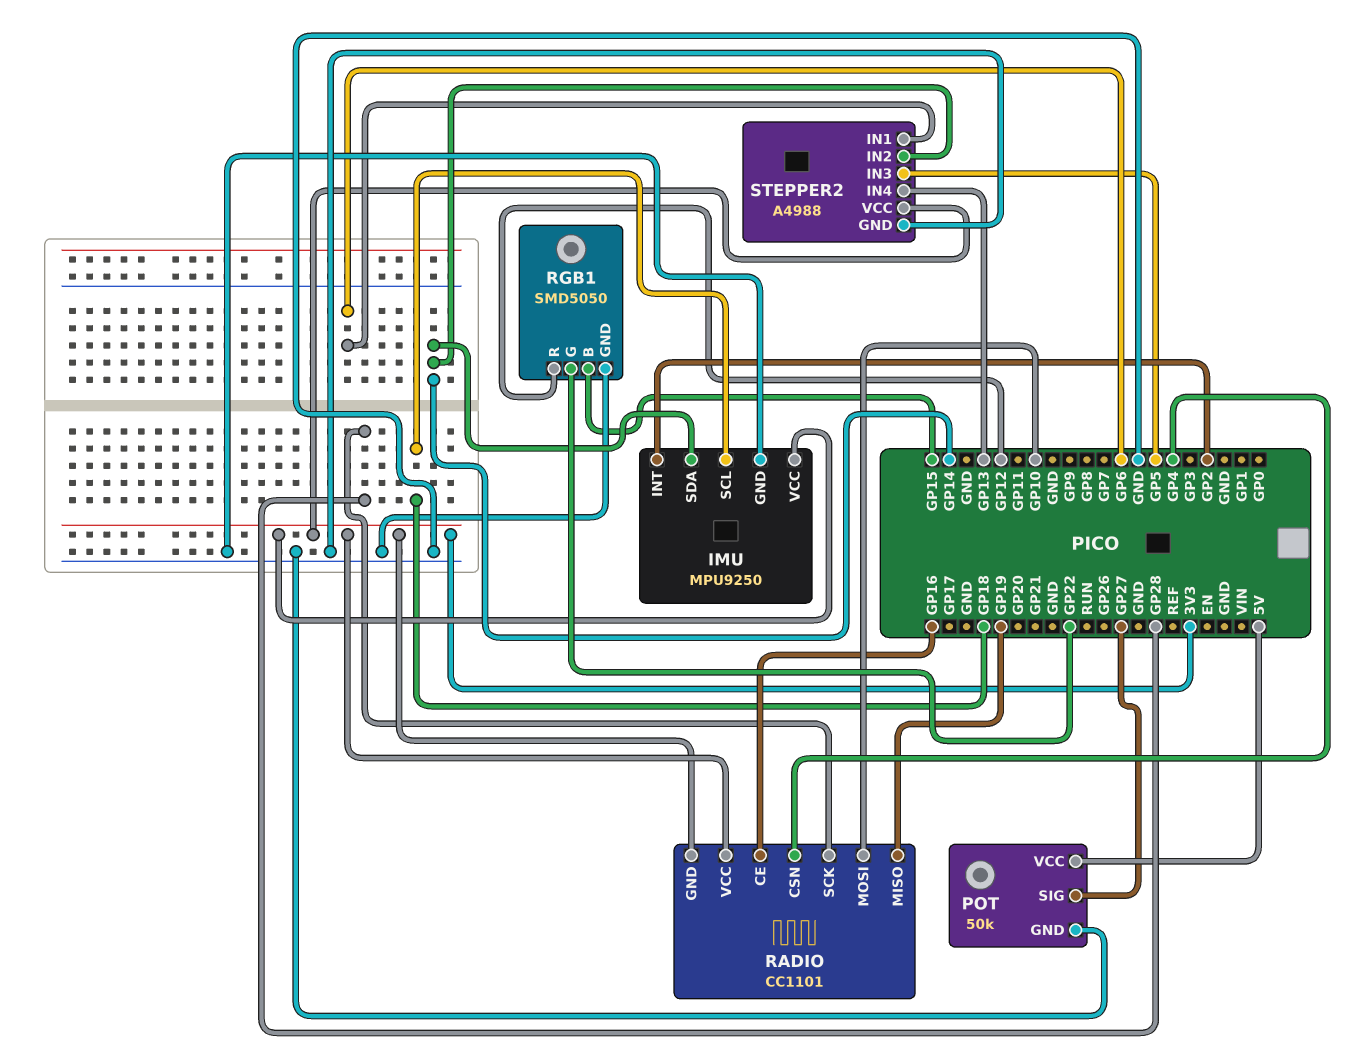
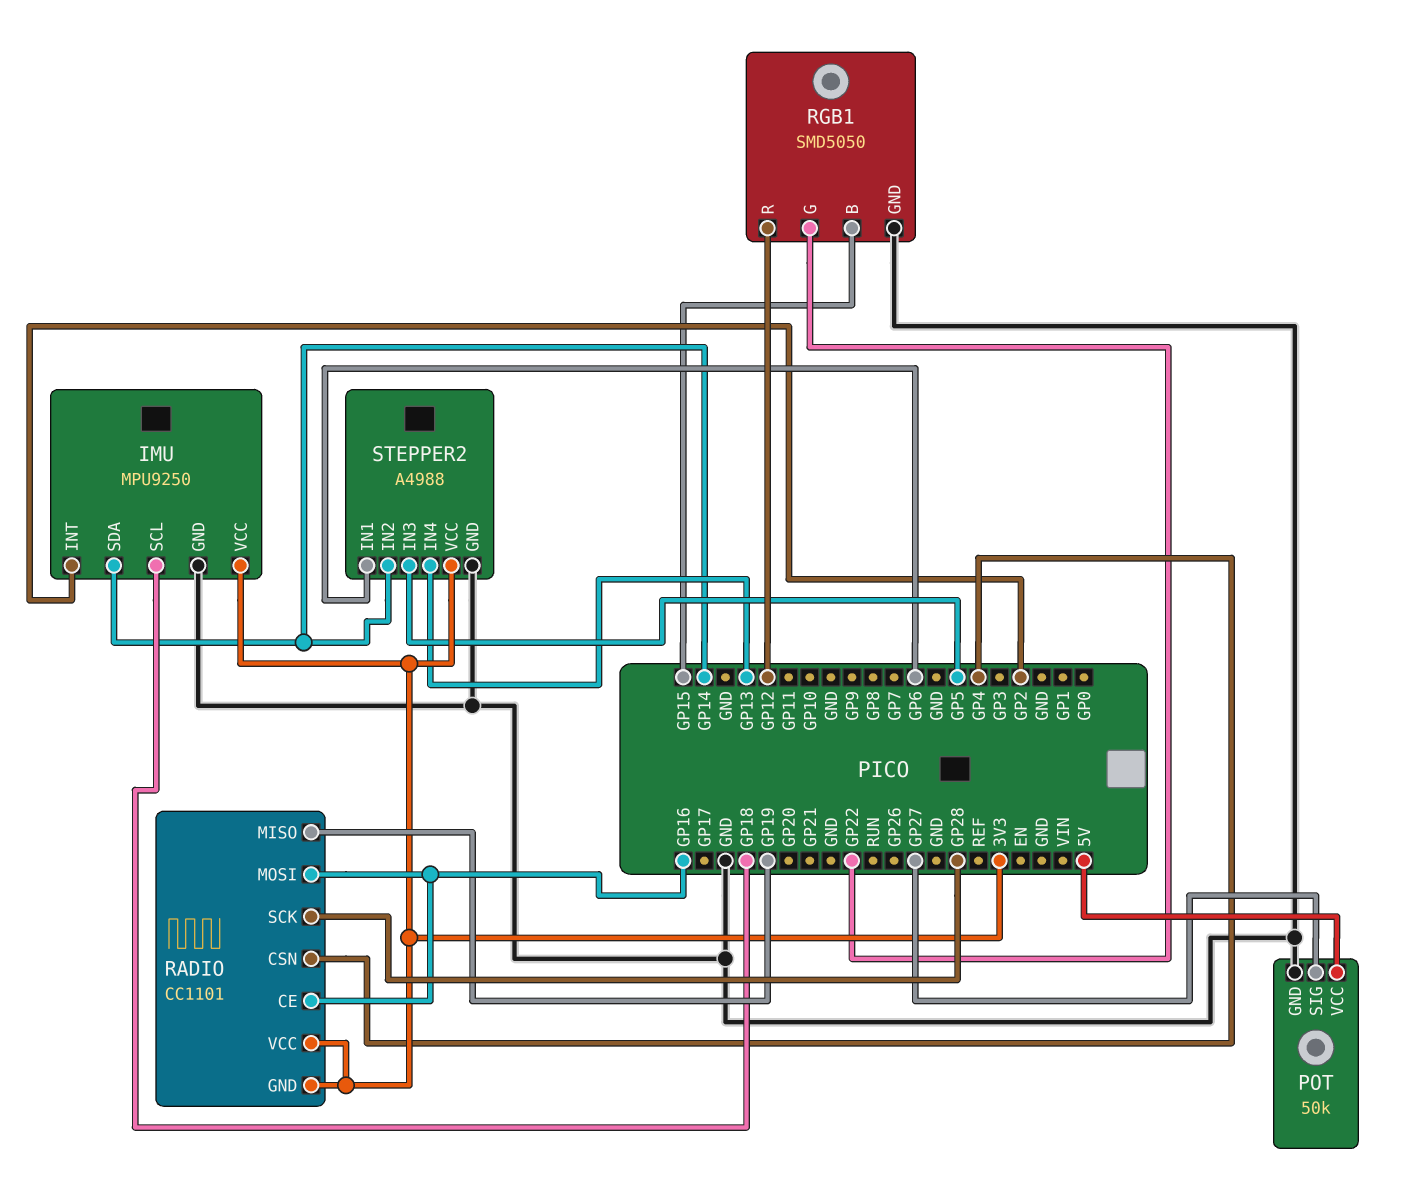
RADIO pin MOSI: GP10 -> GP16

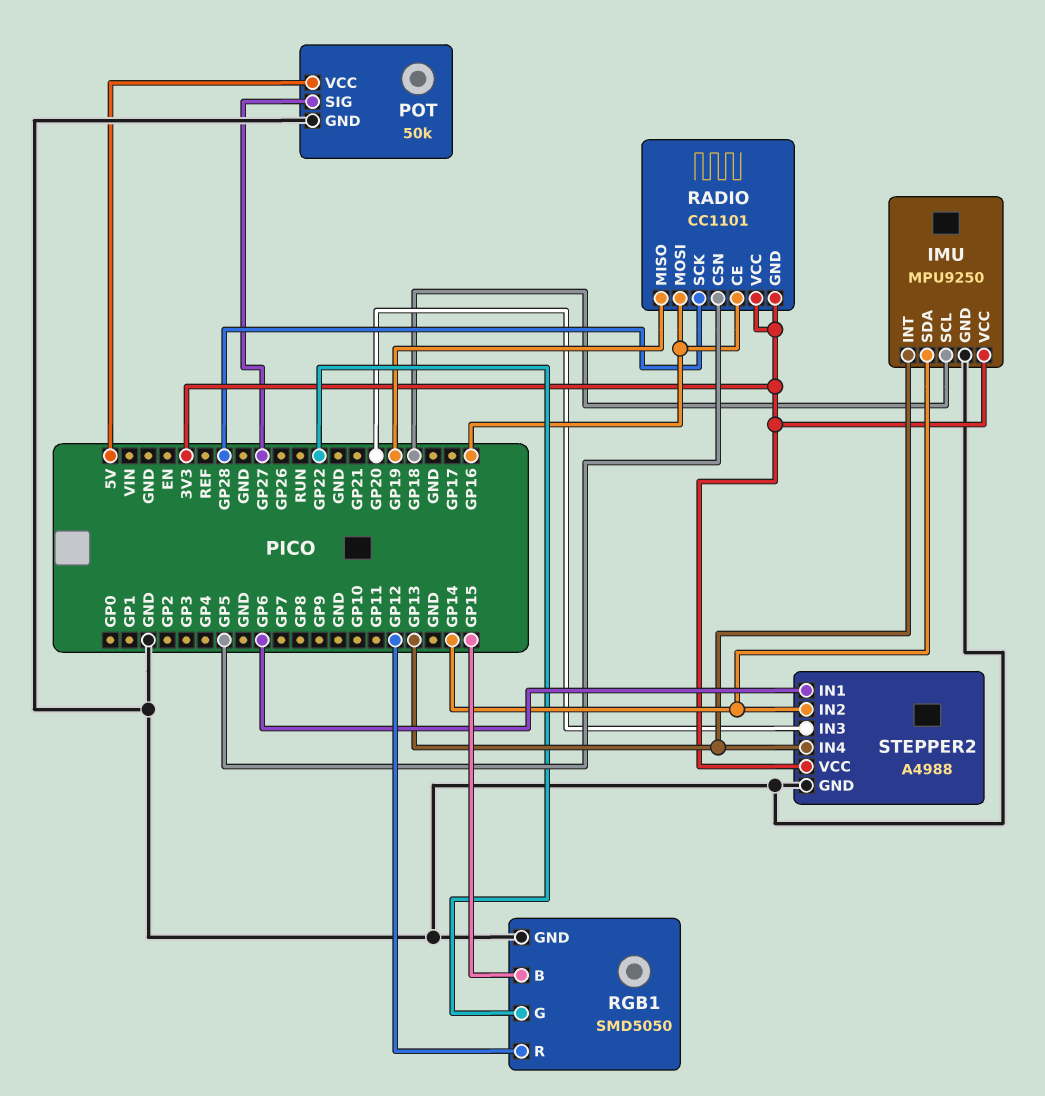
IMU pin INT: GP2 -> GP13
RADIO pin CSN: GP4 -> GP5
STEPPER2 pin IN3: GP5 -> GP20

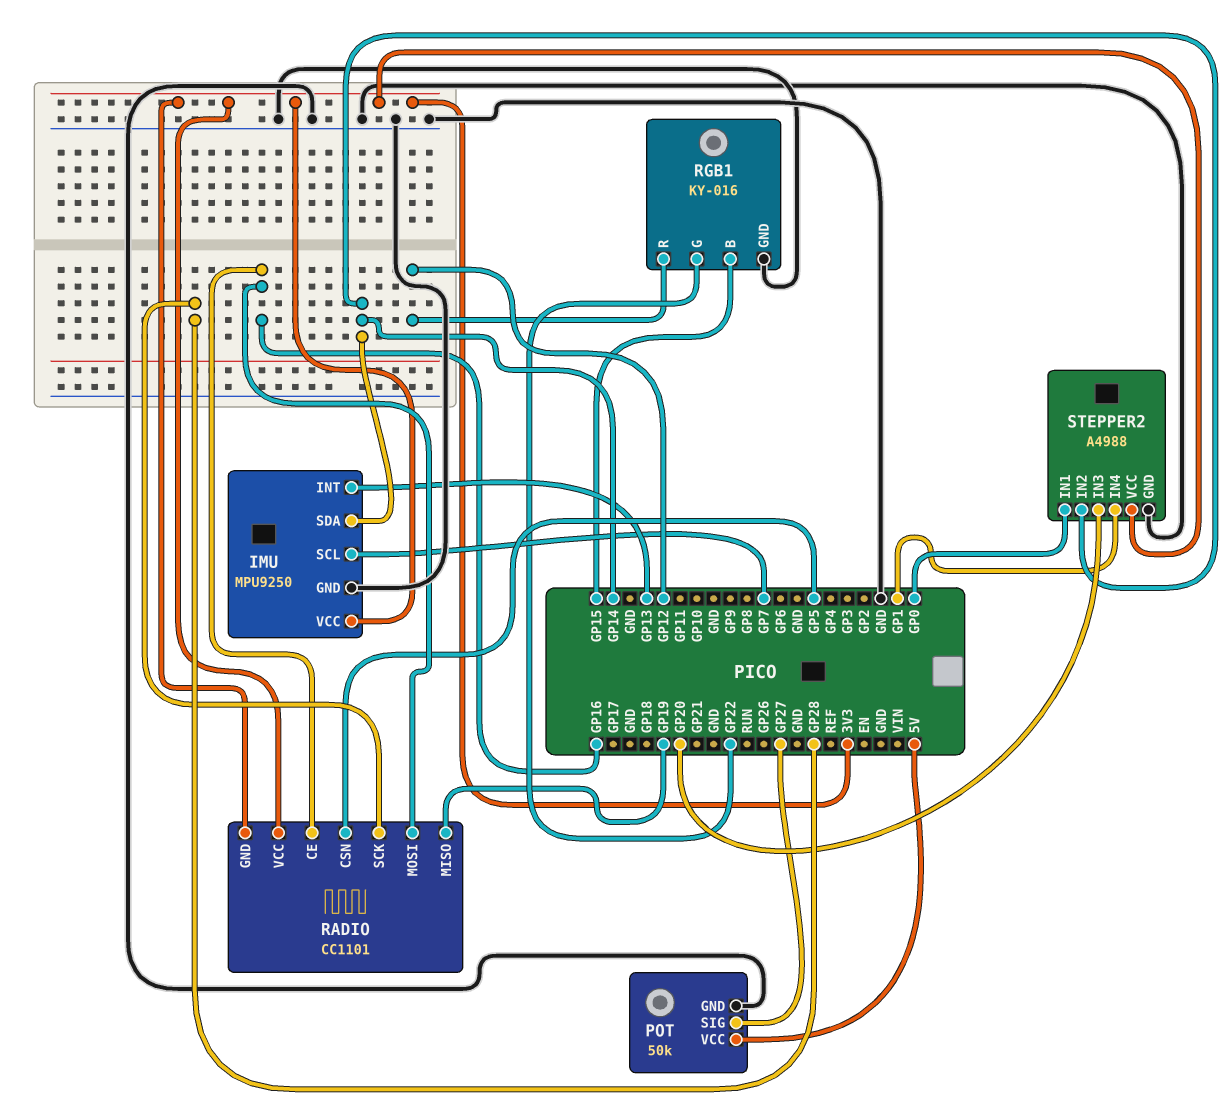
IMU pin SCL: GP18 -> GP7
RGB1: SMD5050 -> KY-016
STEPPER2 pin IN1: GP6 -> GP0
STEPPER2 pin IN4: GP13 -> GP1

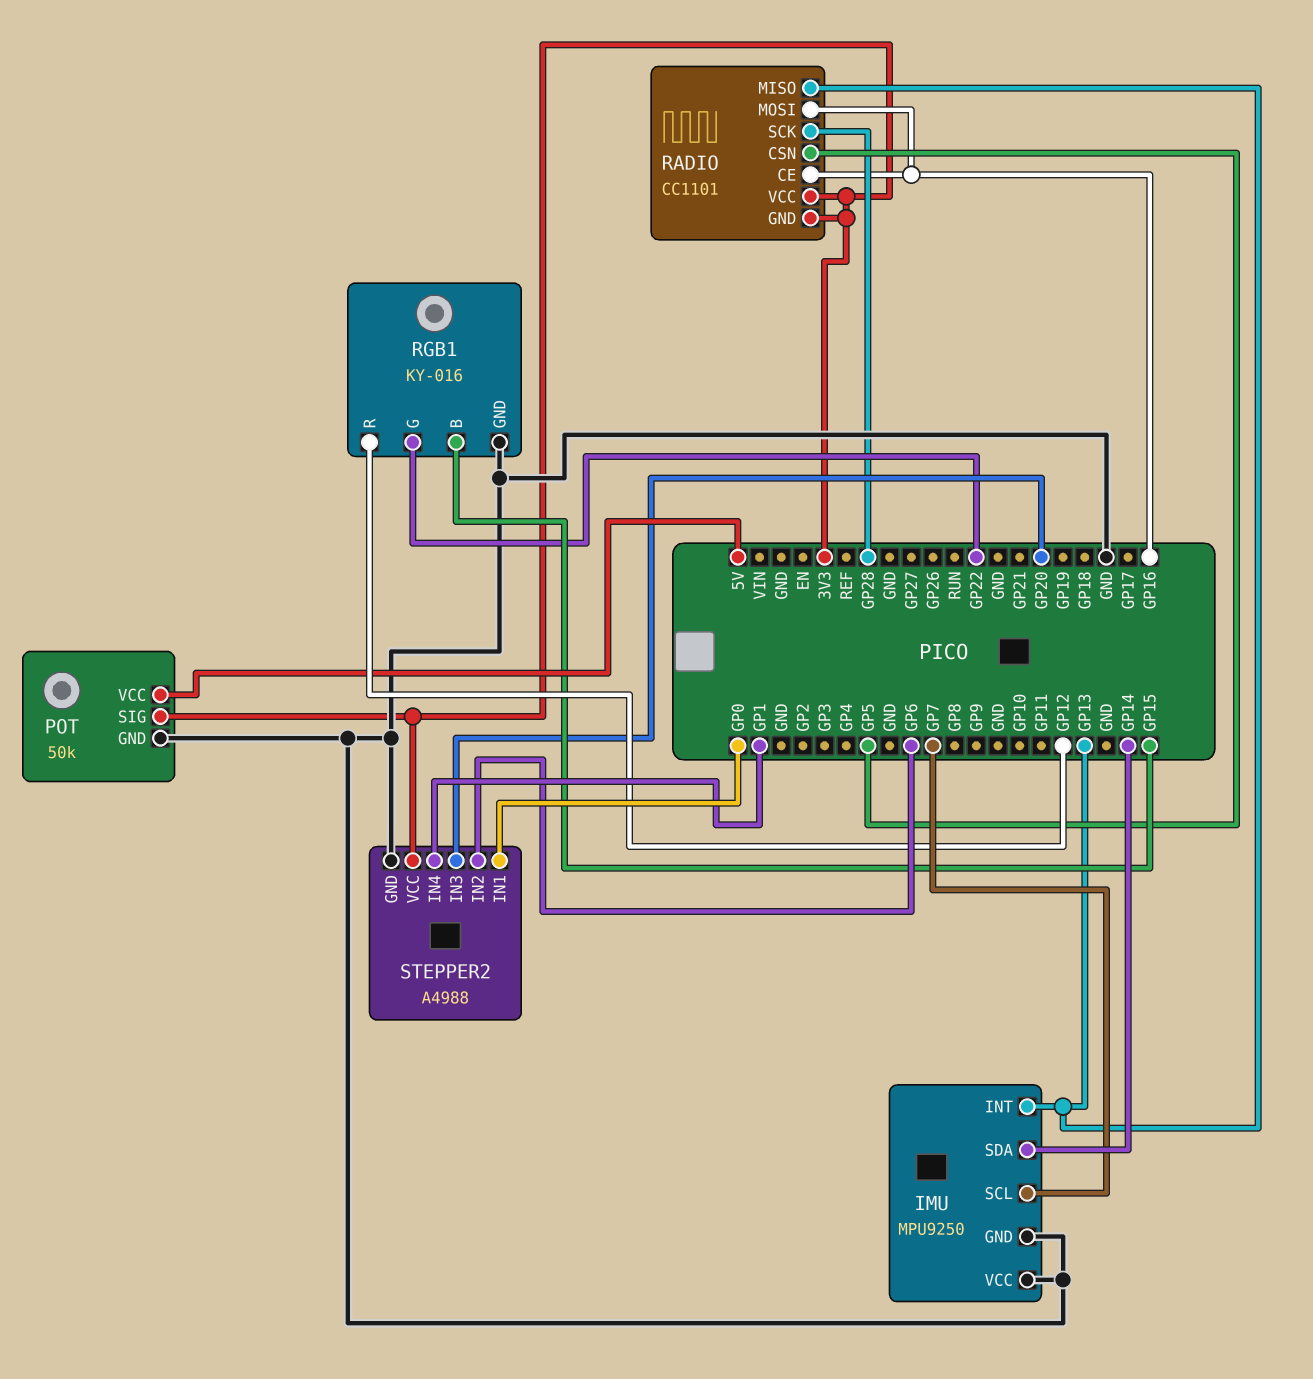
IMU pin VCC: 3V3 -> GND
POT pin SIG: GP27 -> 3V3
RADIO pin MISO: GP19 -> GP13
STEPPER2 pin IN2: GP14 -> GP6

